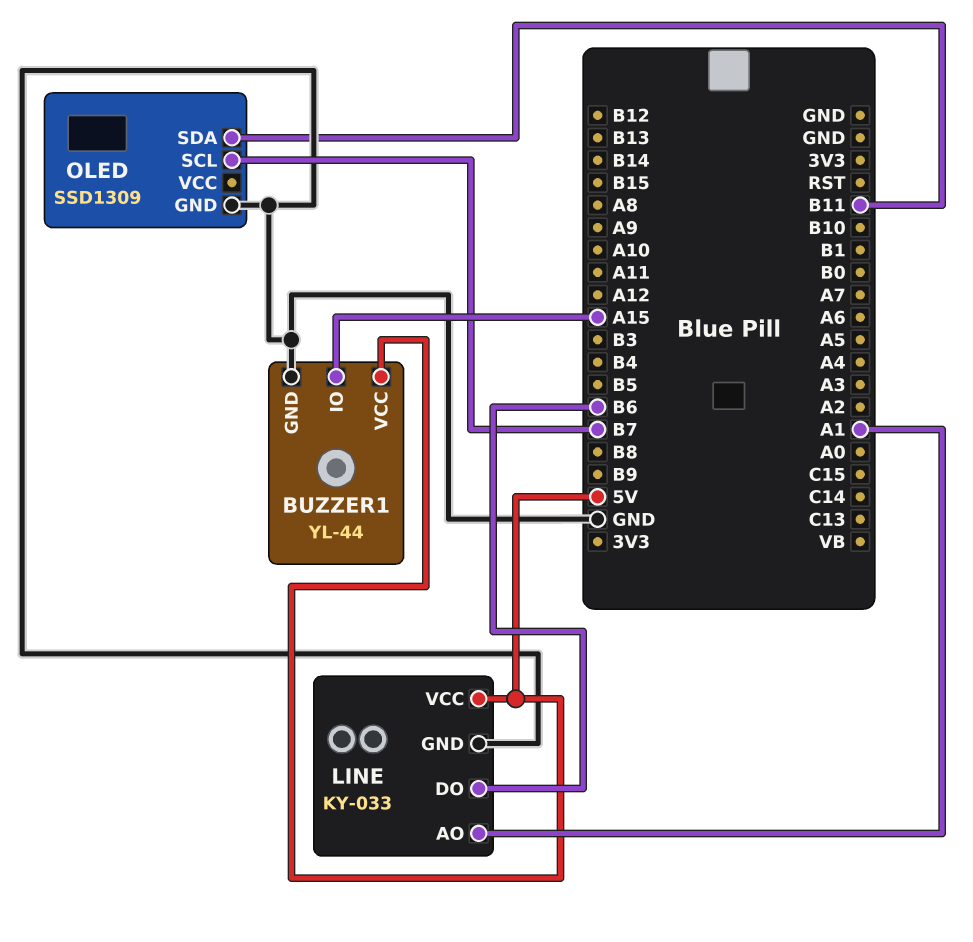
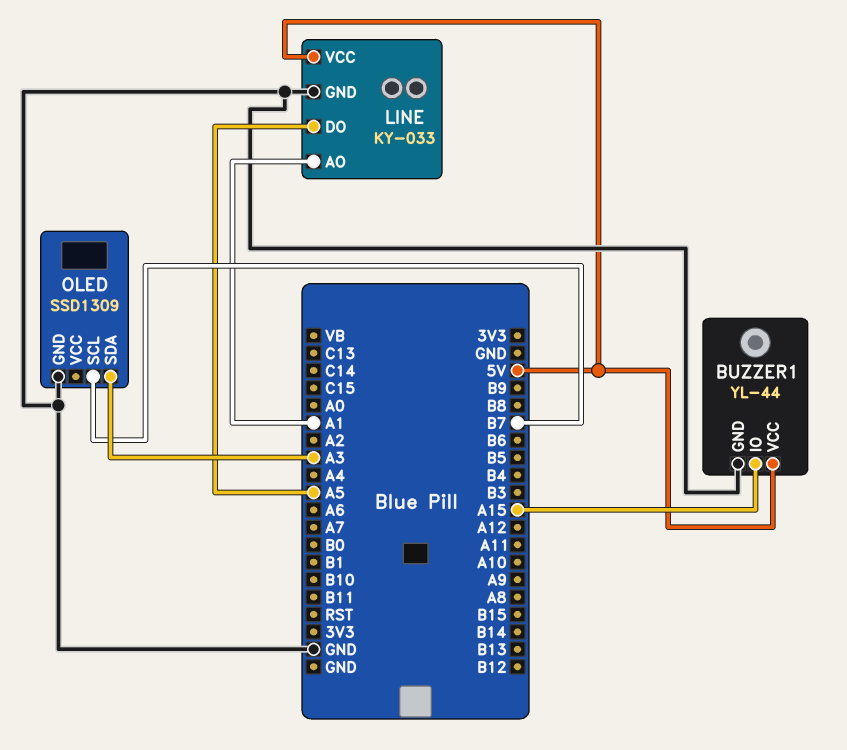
LINE pin DO: B6 -> A5
OLED pin SDA: B11 -> A3

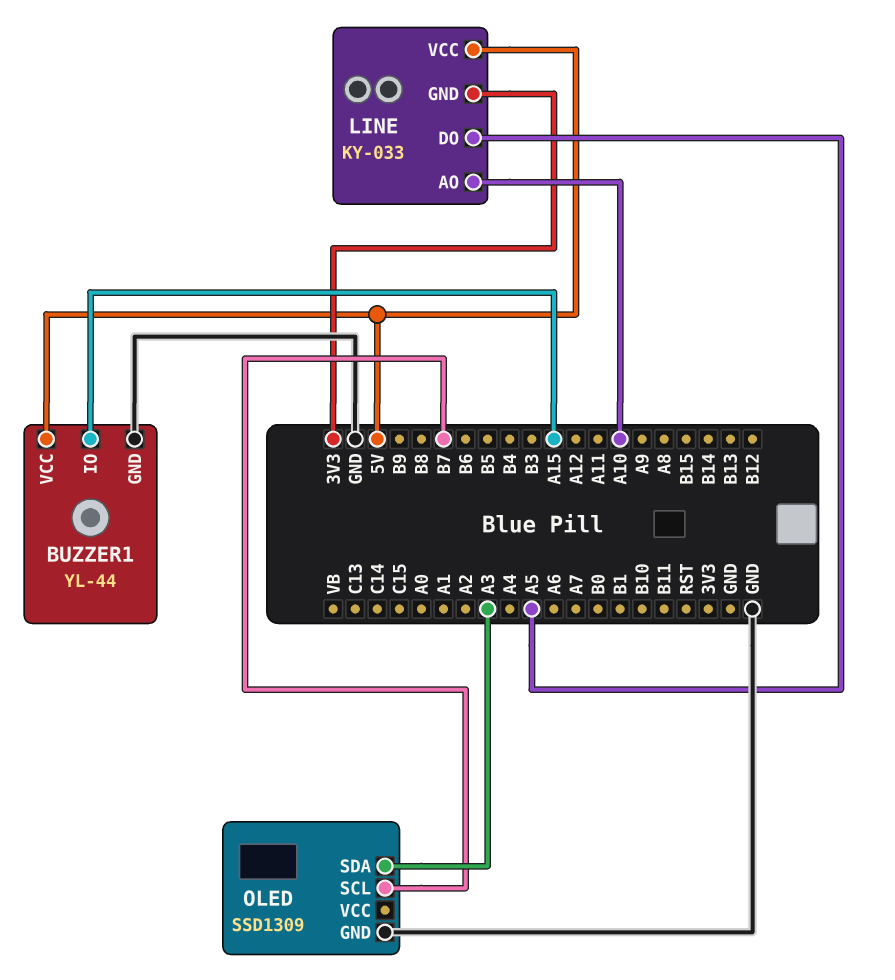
LINE pin AO: A1 -> A10
LINE pin GND: GND -> 3V3

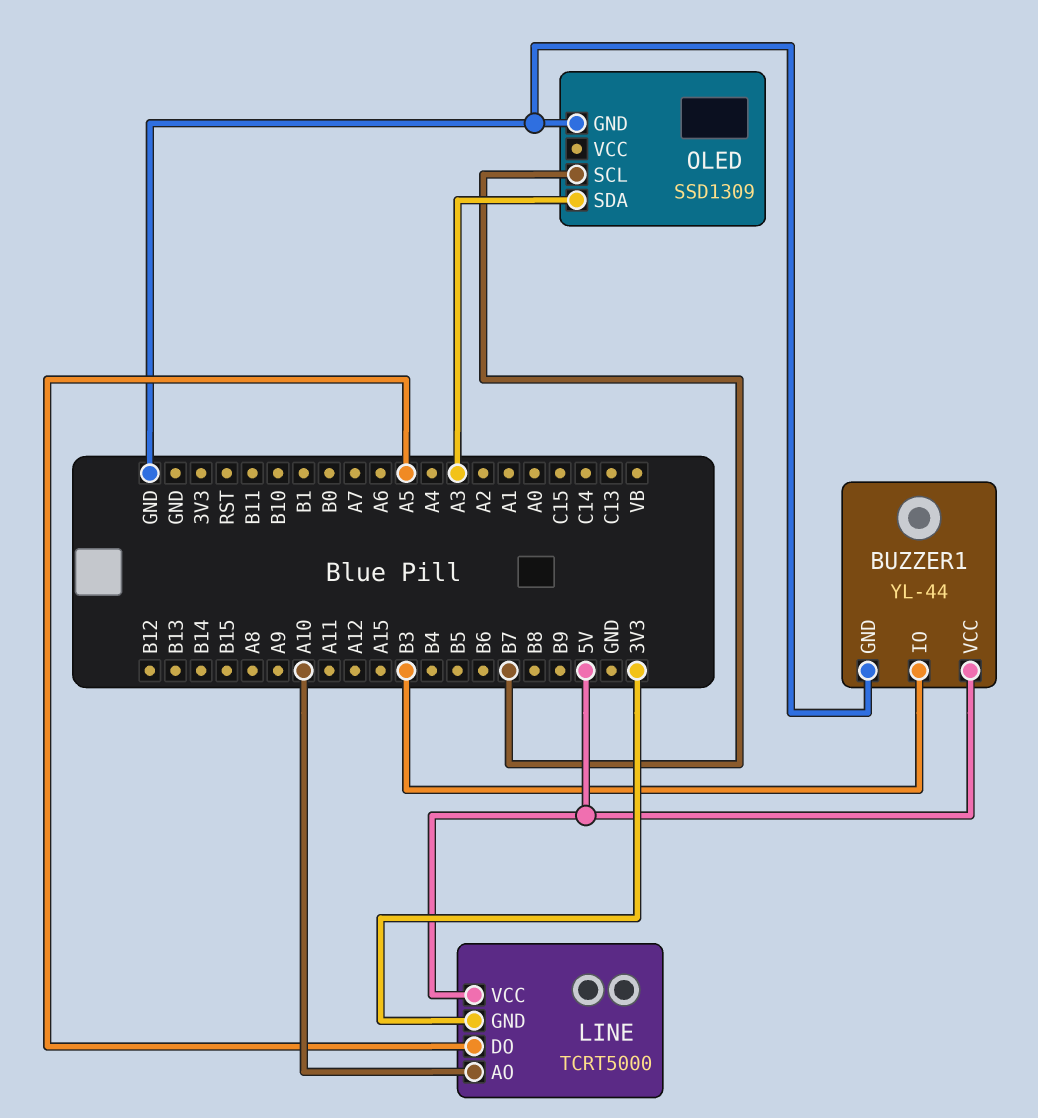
BUZZER1 pin IO: A15 -> B3
LINE: KY-033 -> TCRT5000

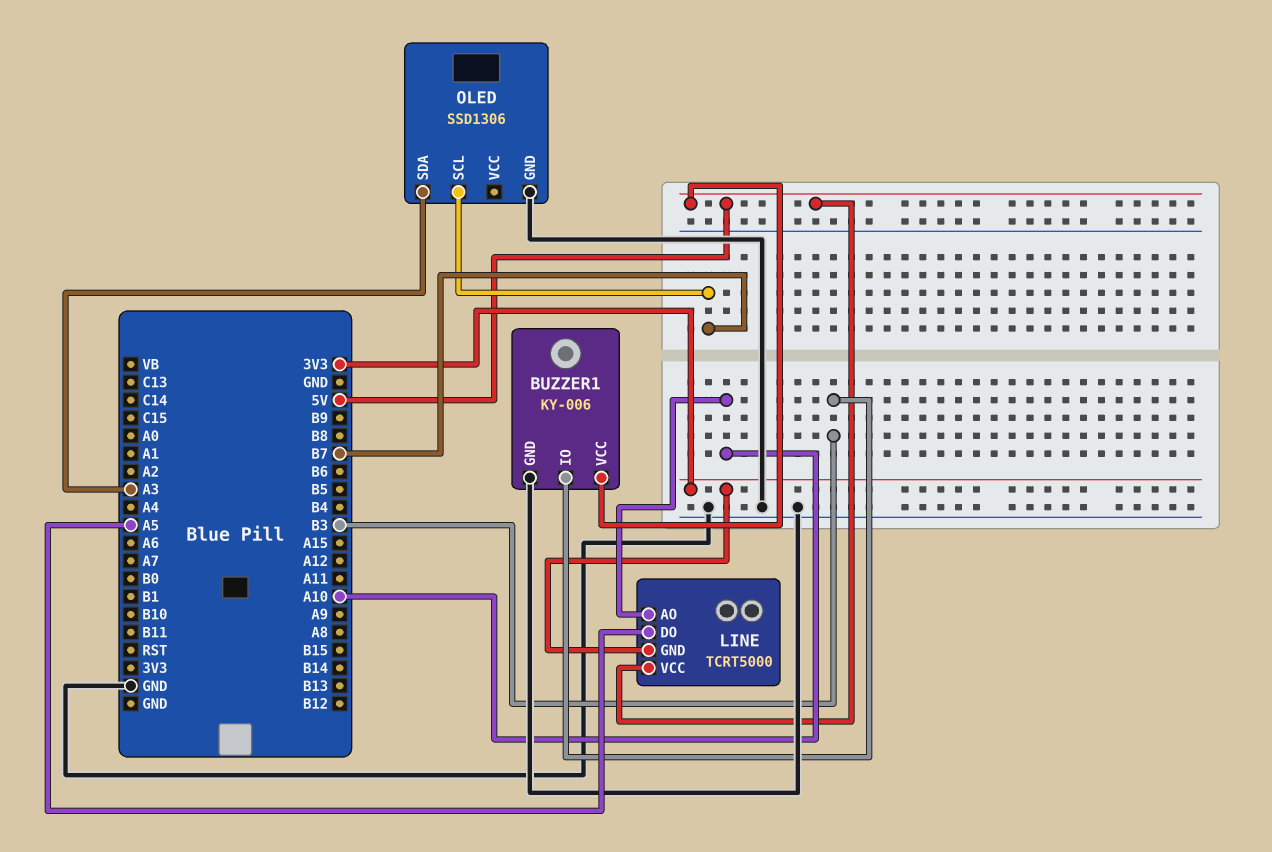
BUZZER1: YL-44 -> KY-006
OLED: SSD1309 -> SSD1306

